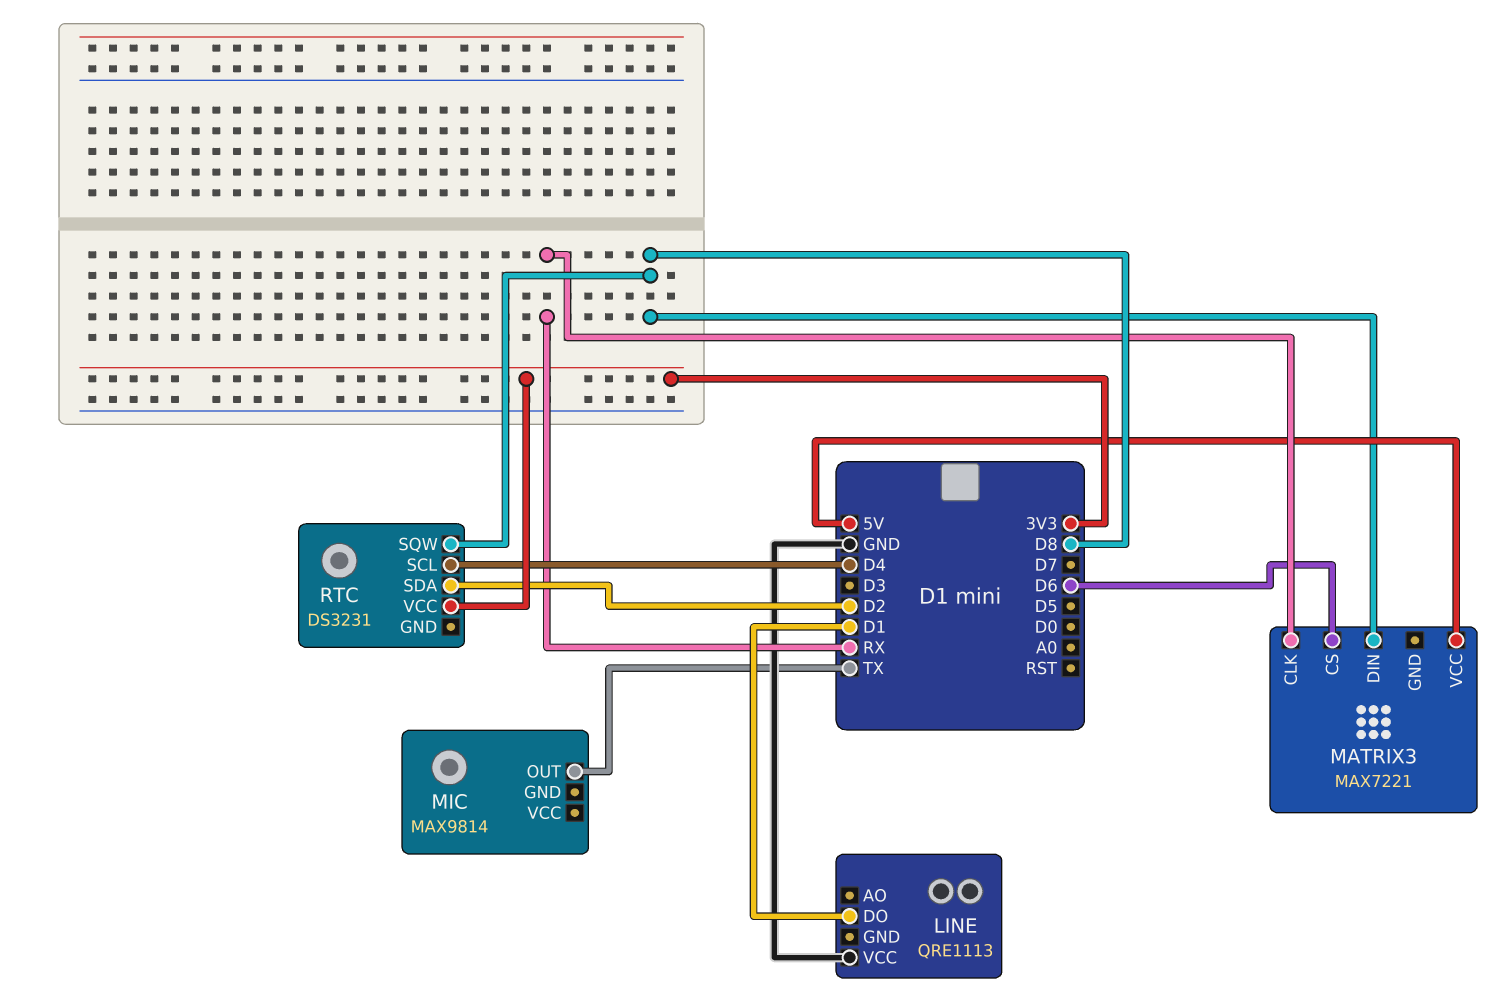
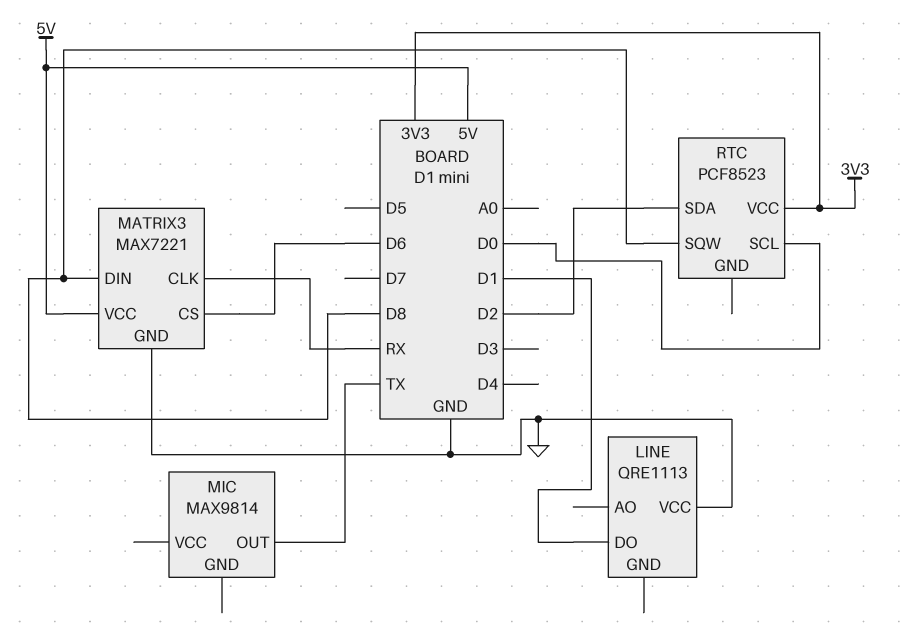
MATRIX3 pin GND: none -> GND
RTC: DS3231 -> PCF8523
RTC pin SCL: D4 -> D0

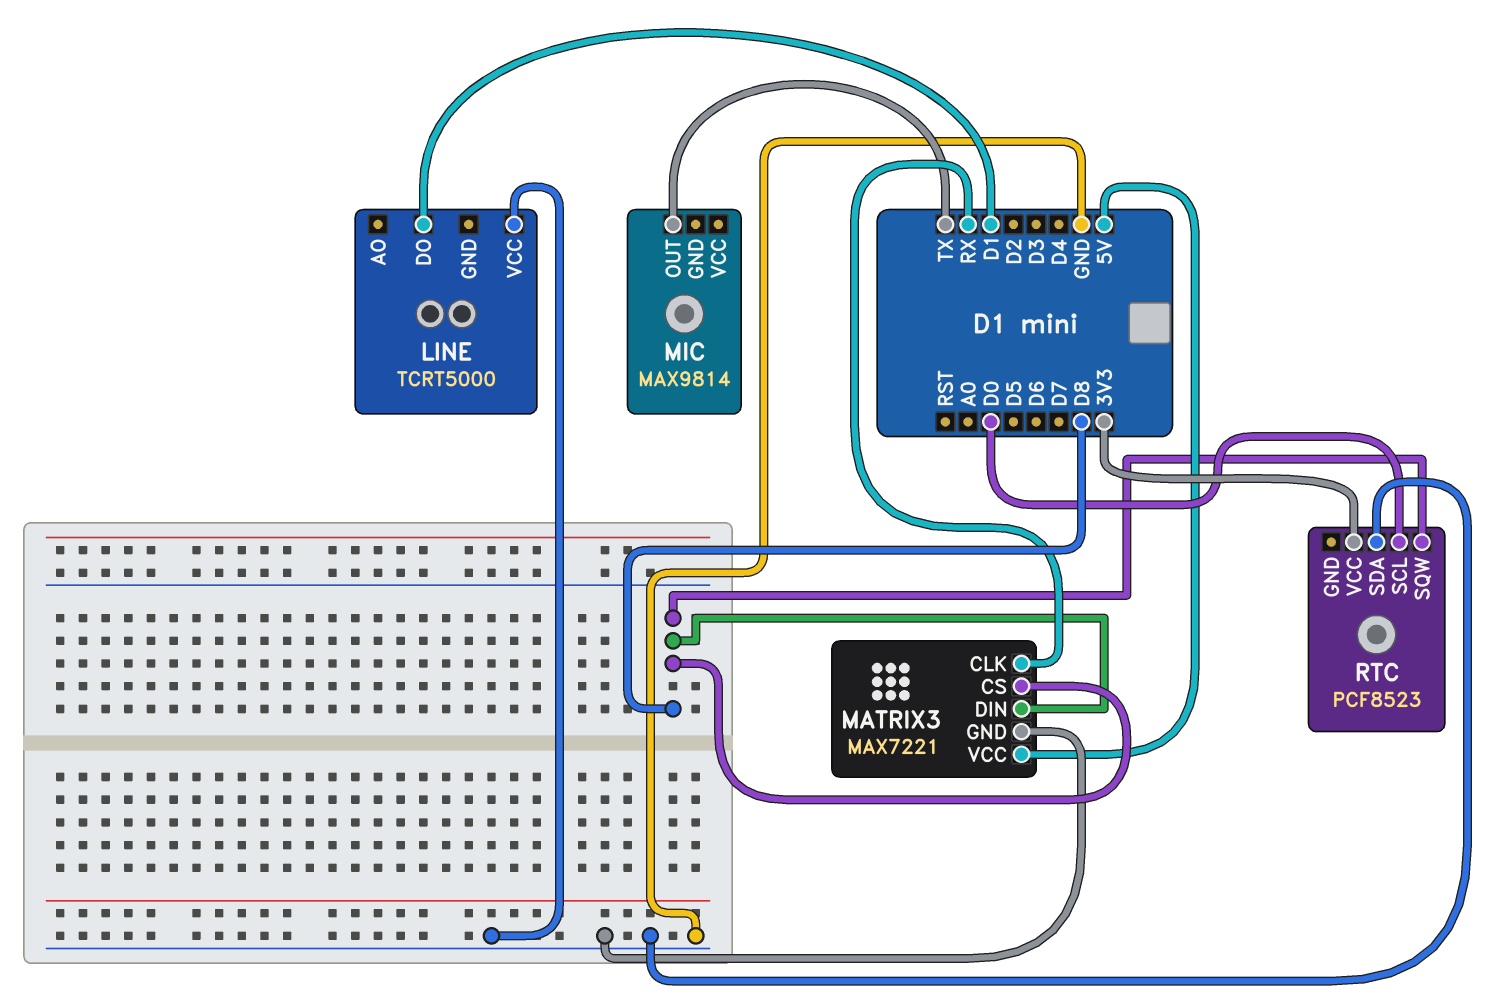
LINE: QRE1113 -> TCRT5000
MATRIX3 pin CS: D6 -> D8
RTC pin SDA: D2 -> GND

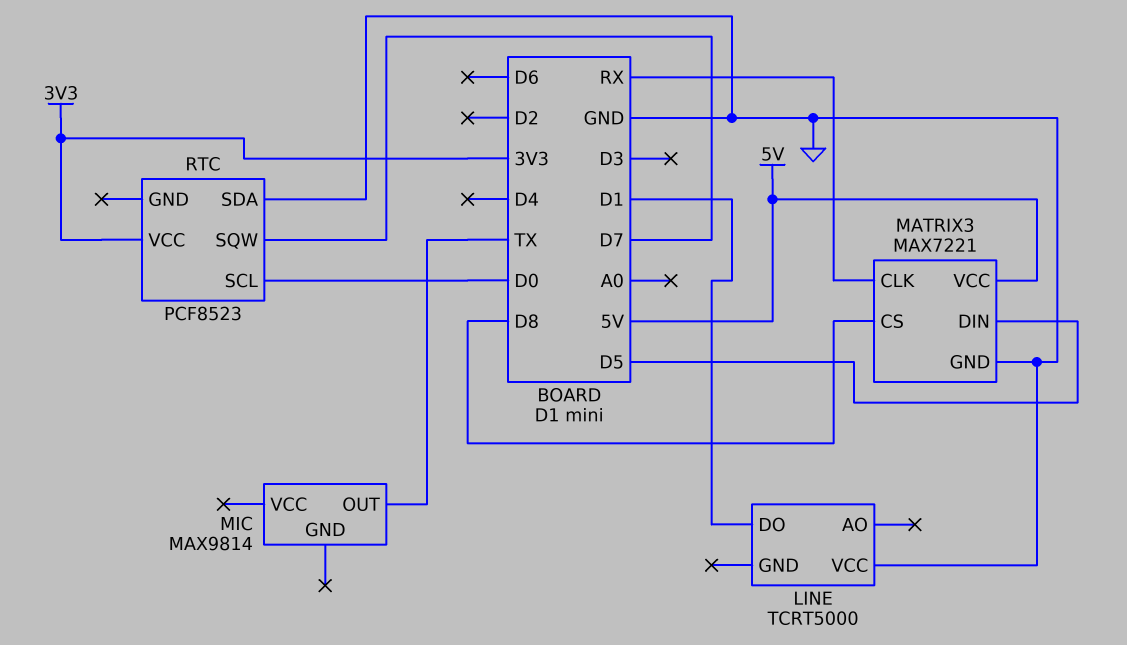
MATRIX3 pin DIN: D8 -> D5
RTC pin SQW: D8 -> D7

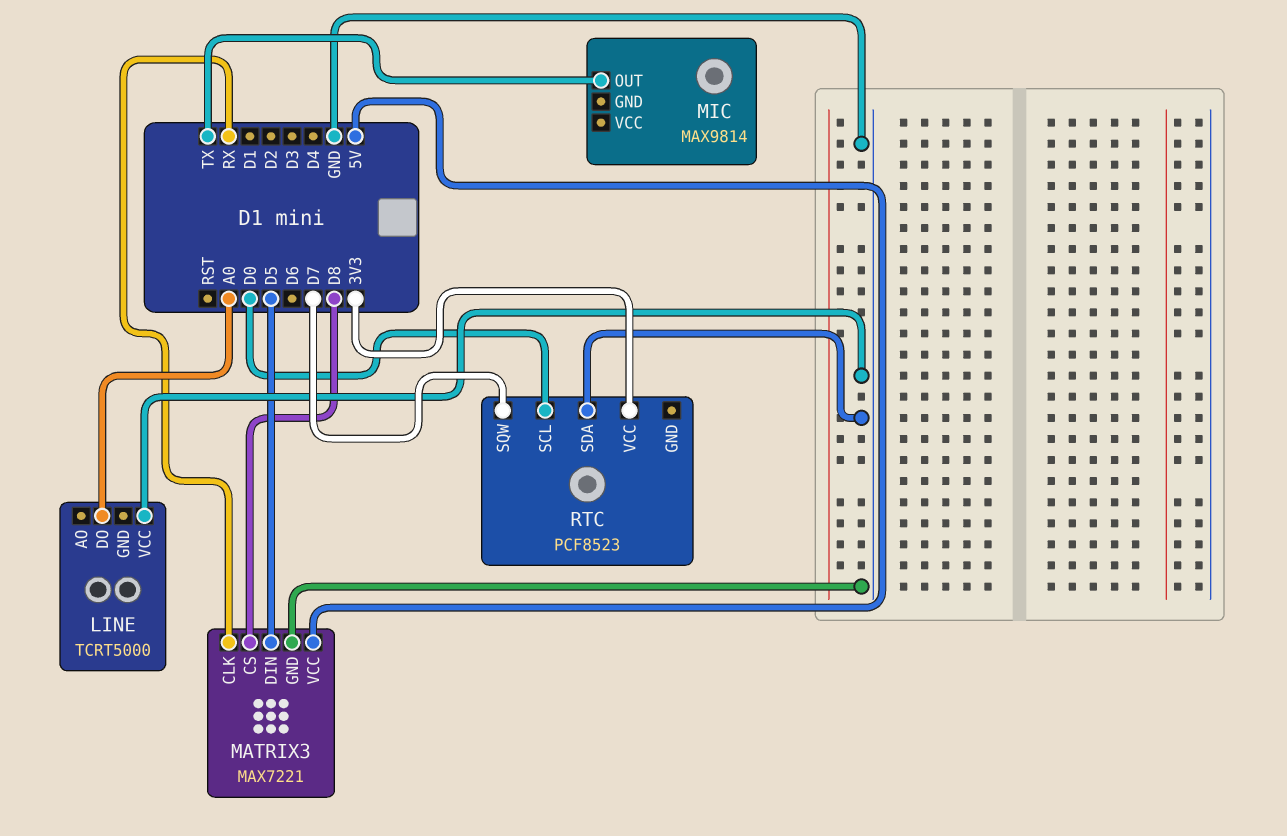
LINE pin DO: D1 -> A0

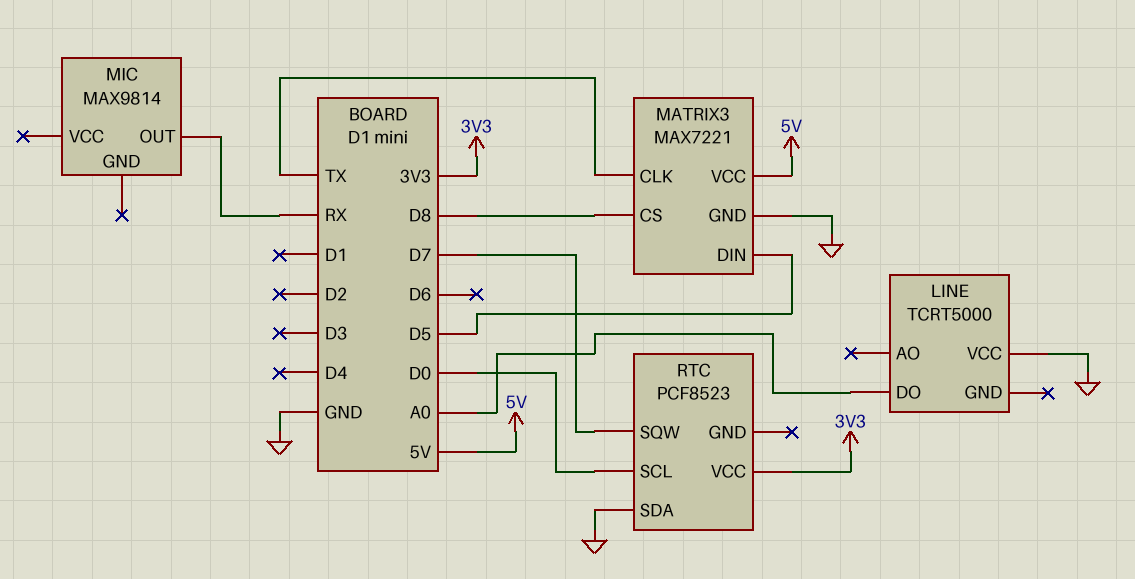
MATRIX3 pin CLK: RX -> TX
MIC pin OUT: TX -> RX

